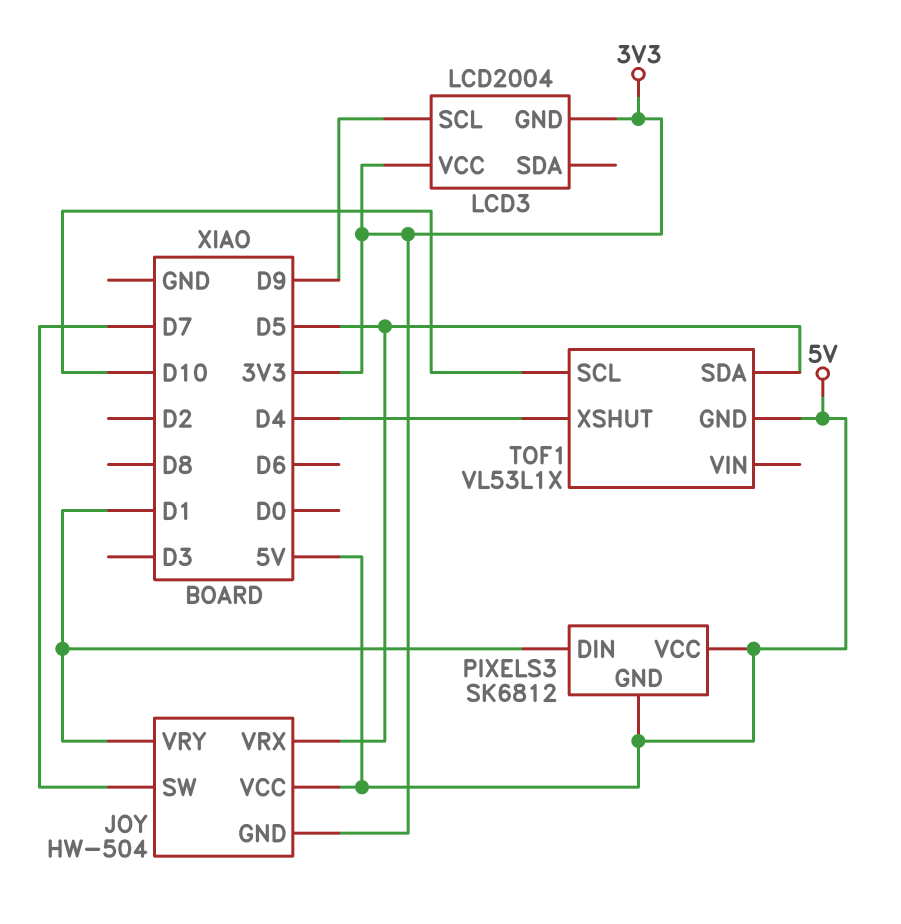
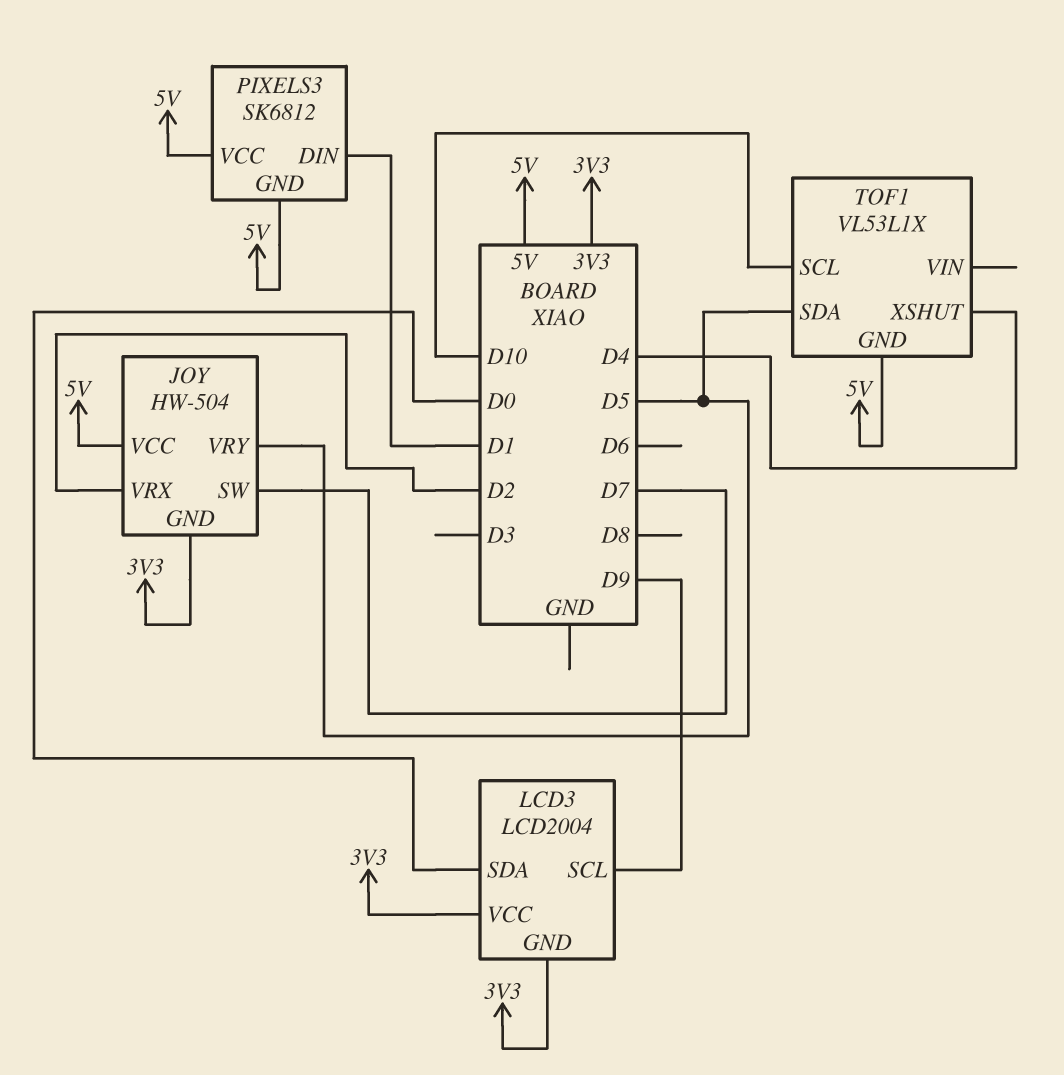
JOY pin VRX: D5 -> D2
JOY pin VRY: D1 -> D5
LCD3 pin SDA: none -> D0

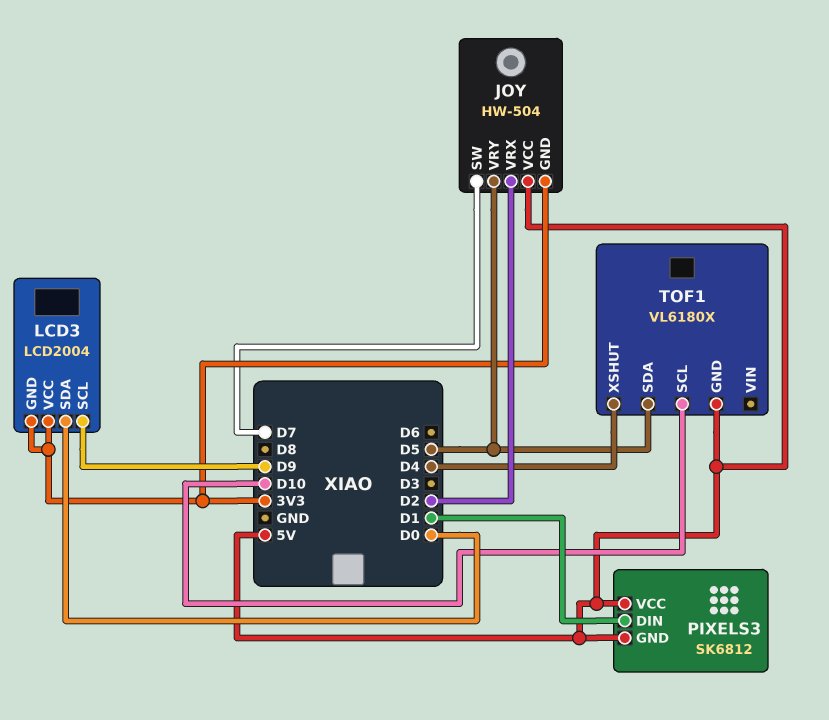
TOF1: VL53L1X -> VL6180X

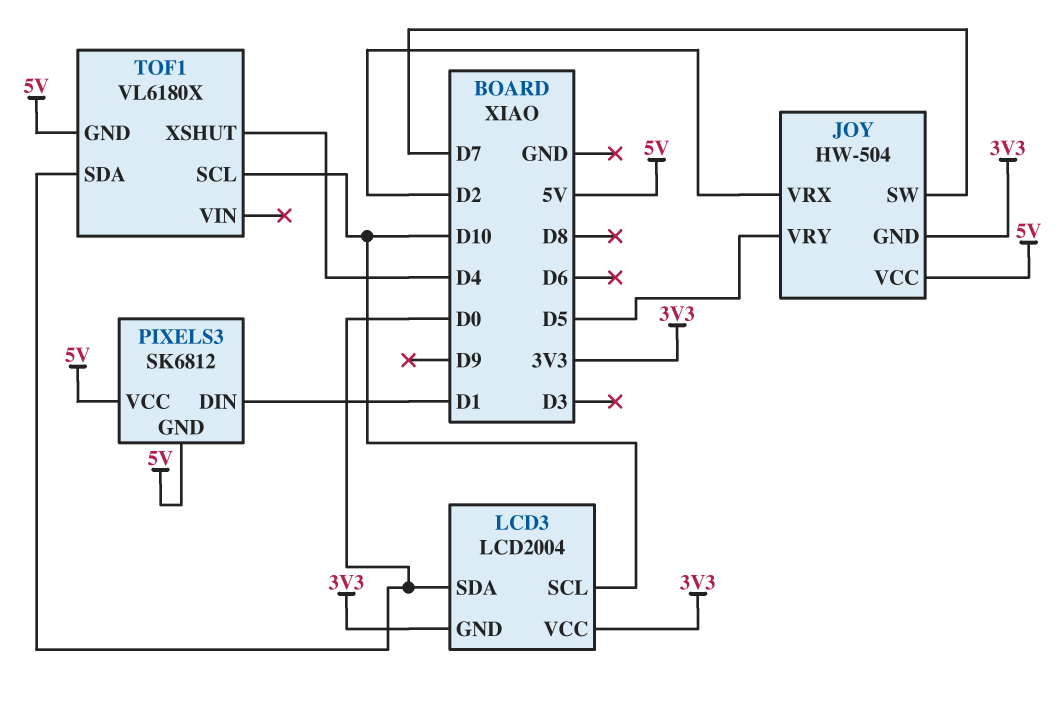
LCD3 pin SCL: D9 -> D10
TOF1 pin SDA: D5 -> D0

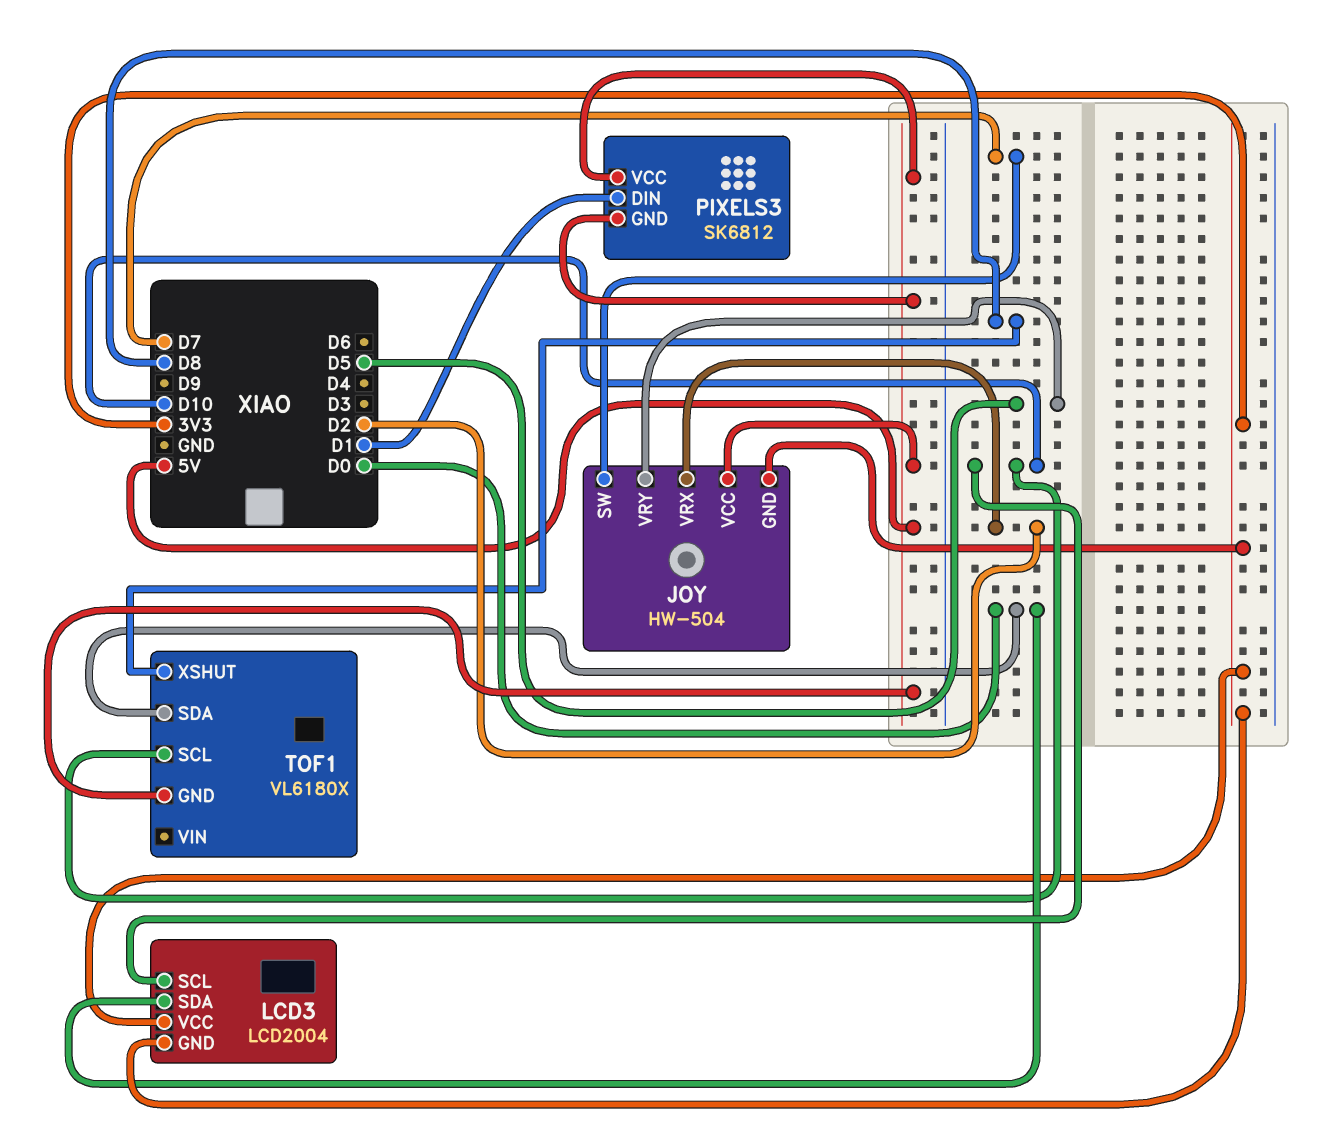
TOF1 pin XSHUT: D4 -> D8

